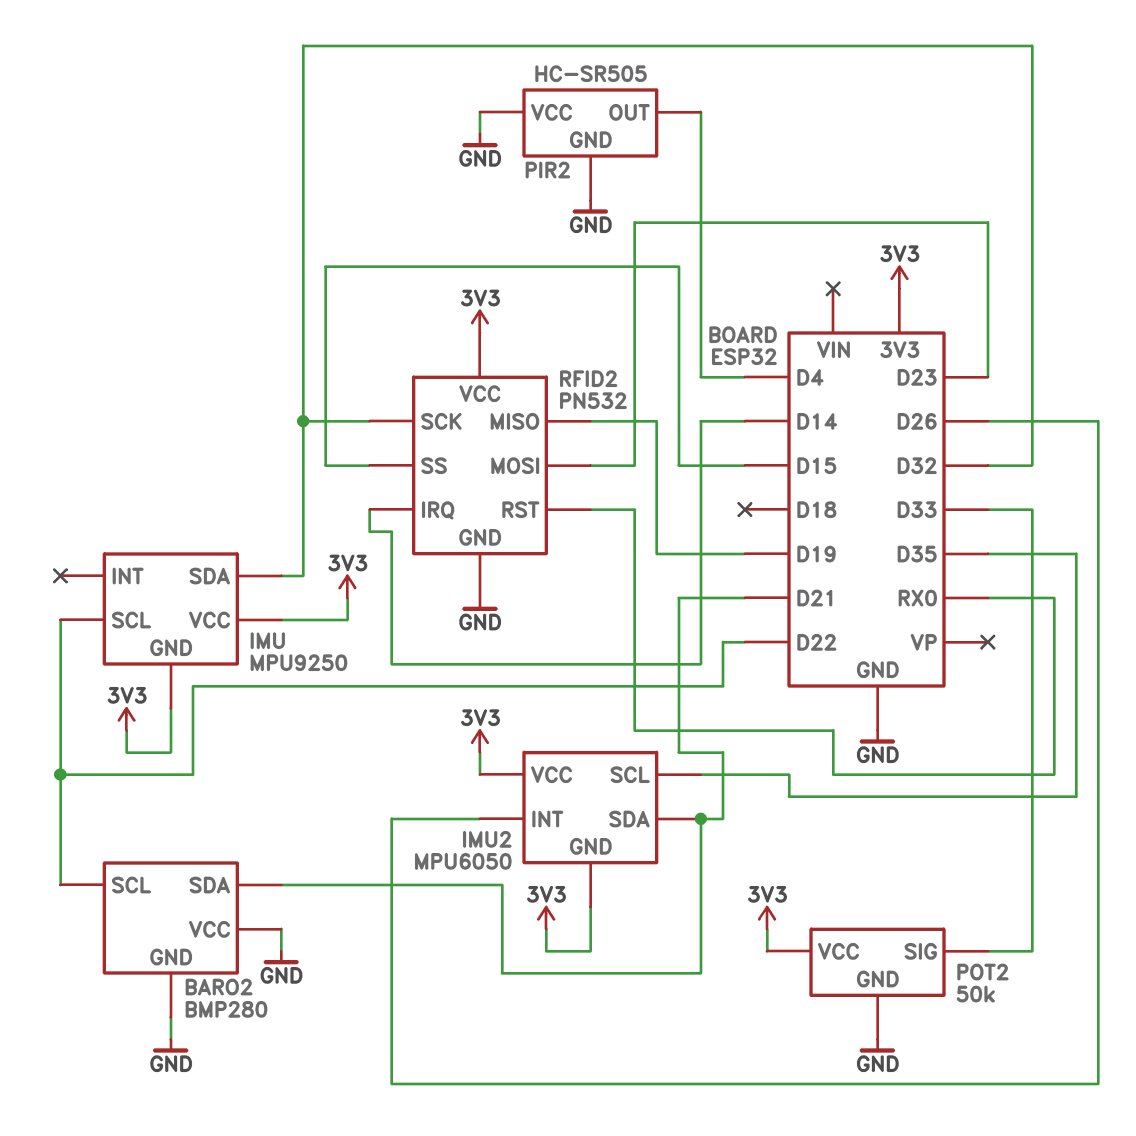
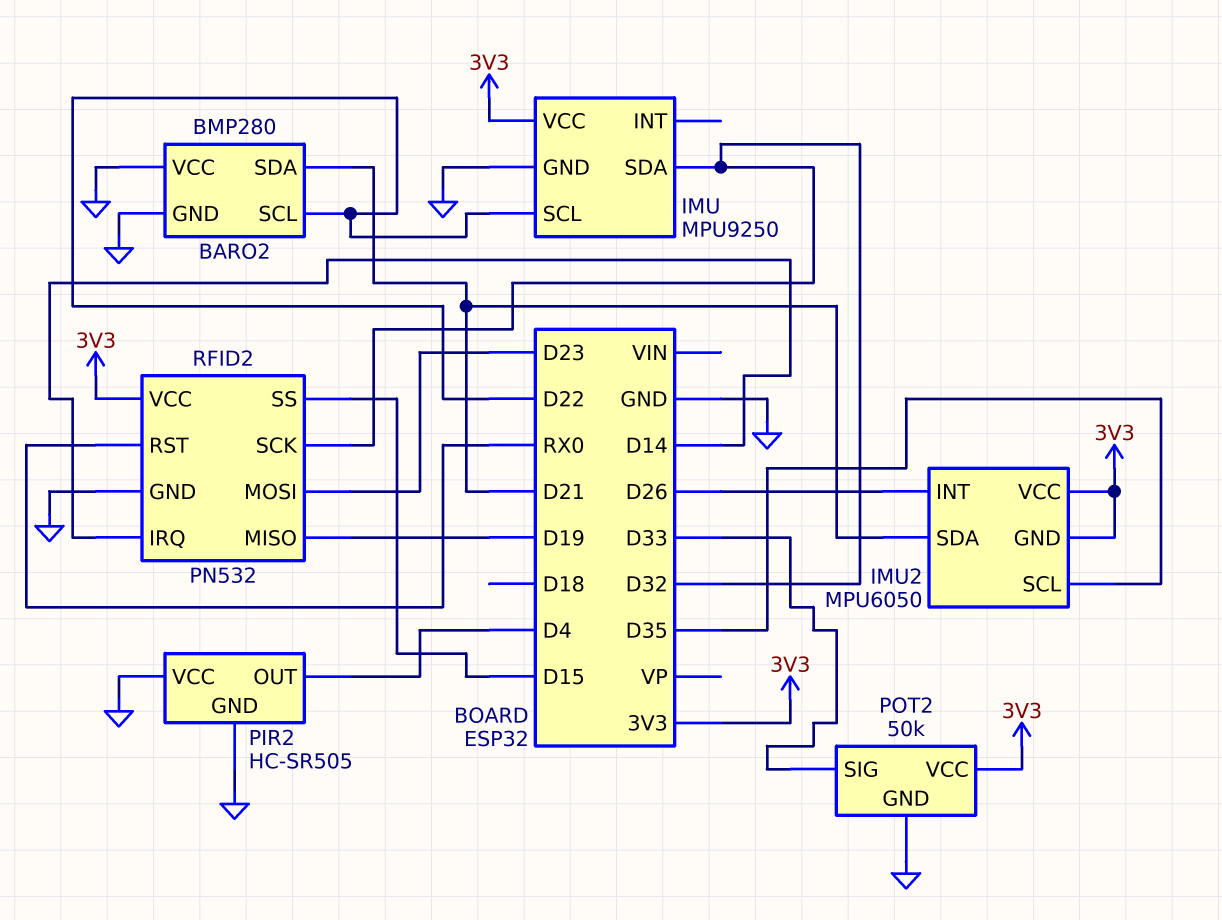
IMU pin GND: 3V3 -> GND

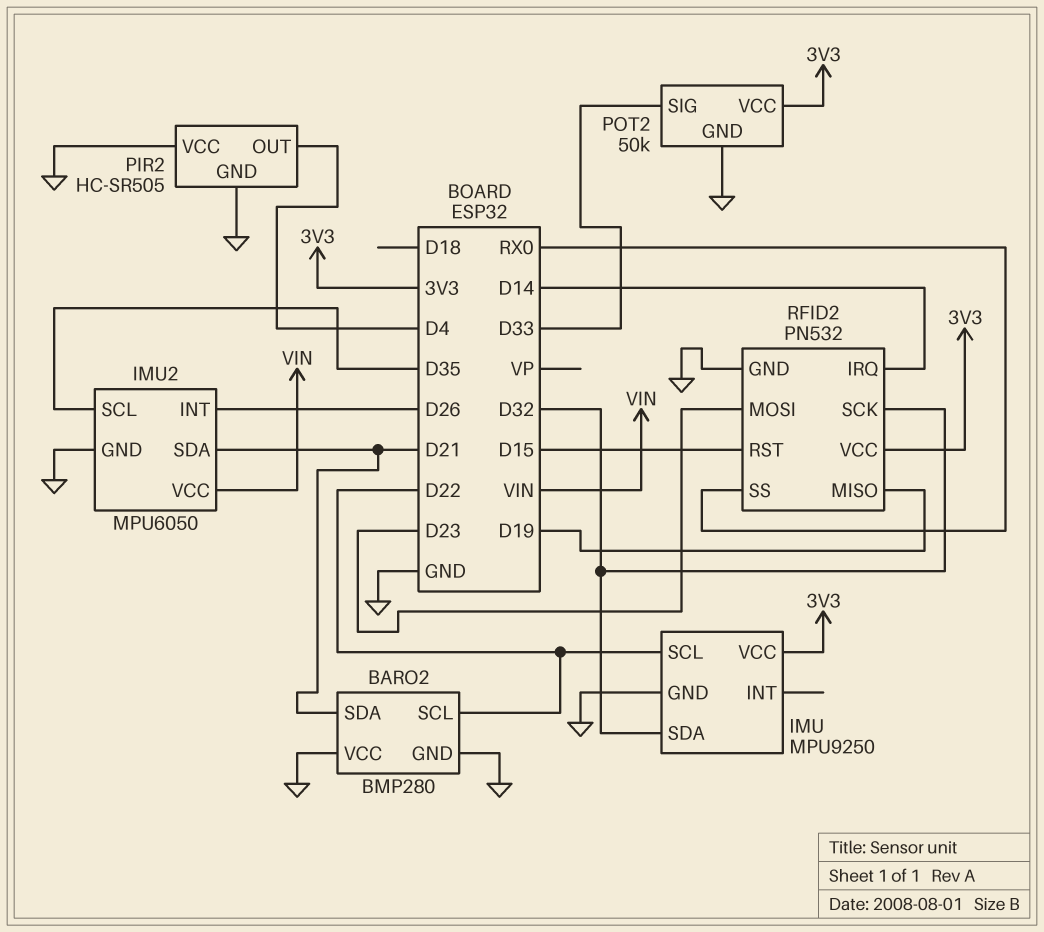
IMU2 pin GND: 3V3 -> GND
IMU2 pin VCC: 3V3 -> VIN
RFID2 pin RST: RX0 -> D15
RFID2 pin SS: D15 -> RX0

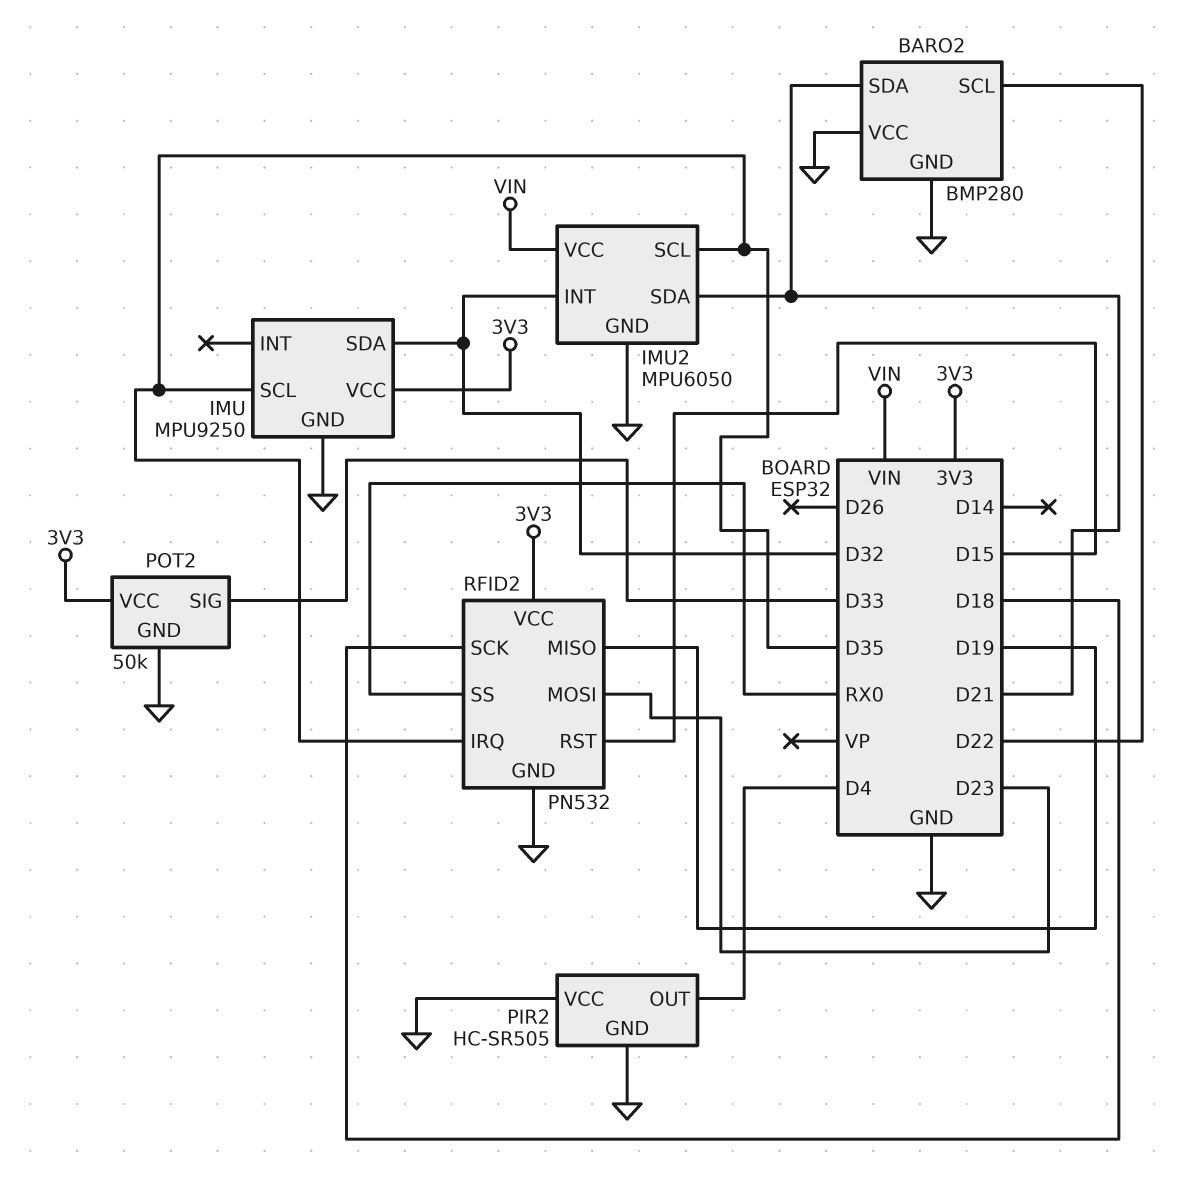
IMU pin SCL: D22 -> D35
IMU2 pin INT: D26 -> D32
RFID2 pin IRQ: D14 -> D35
RFID2 pin SCK: D32 -> D18

